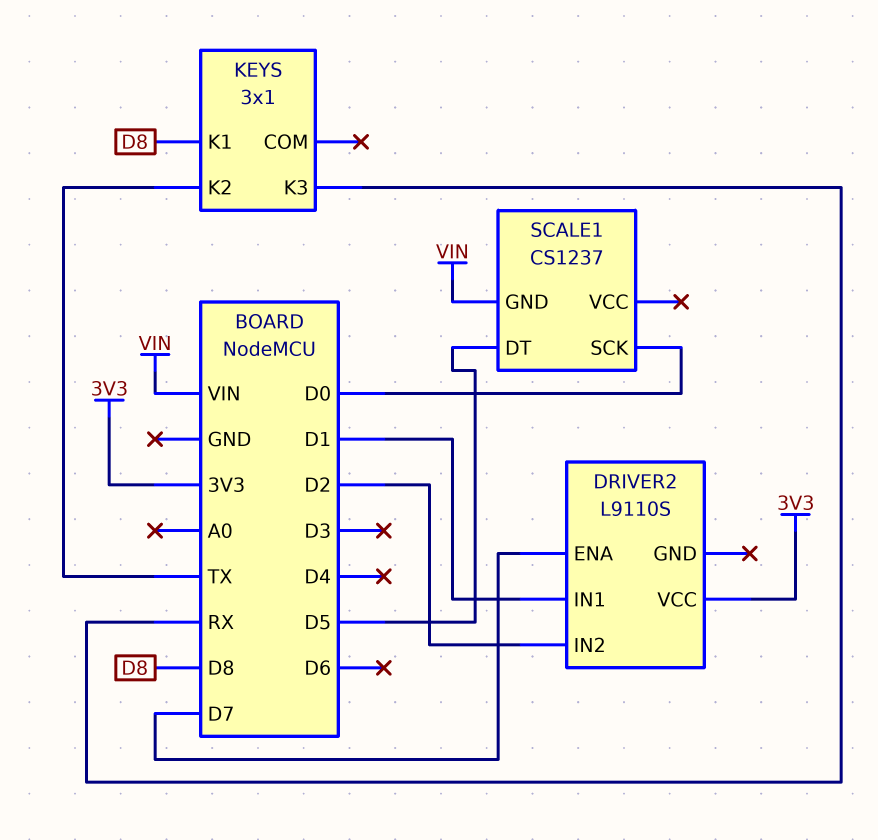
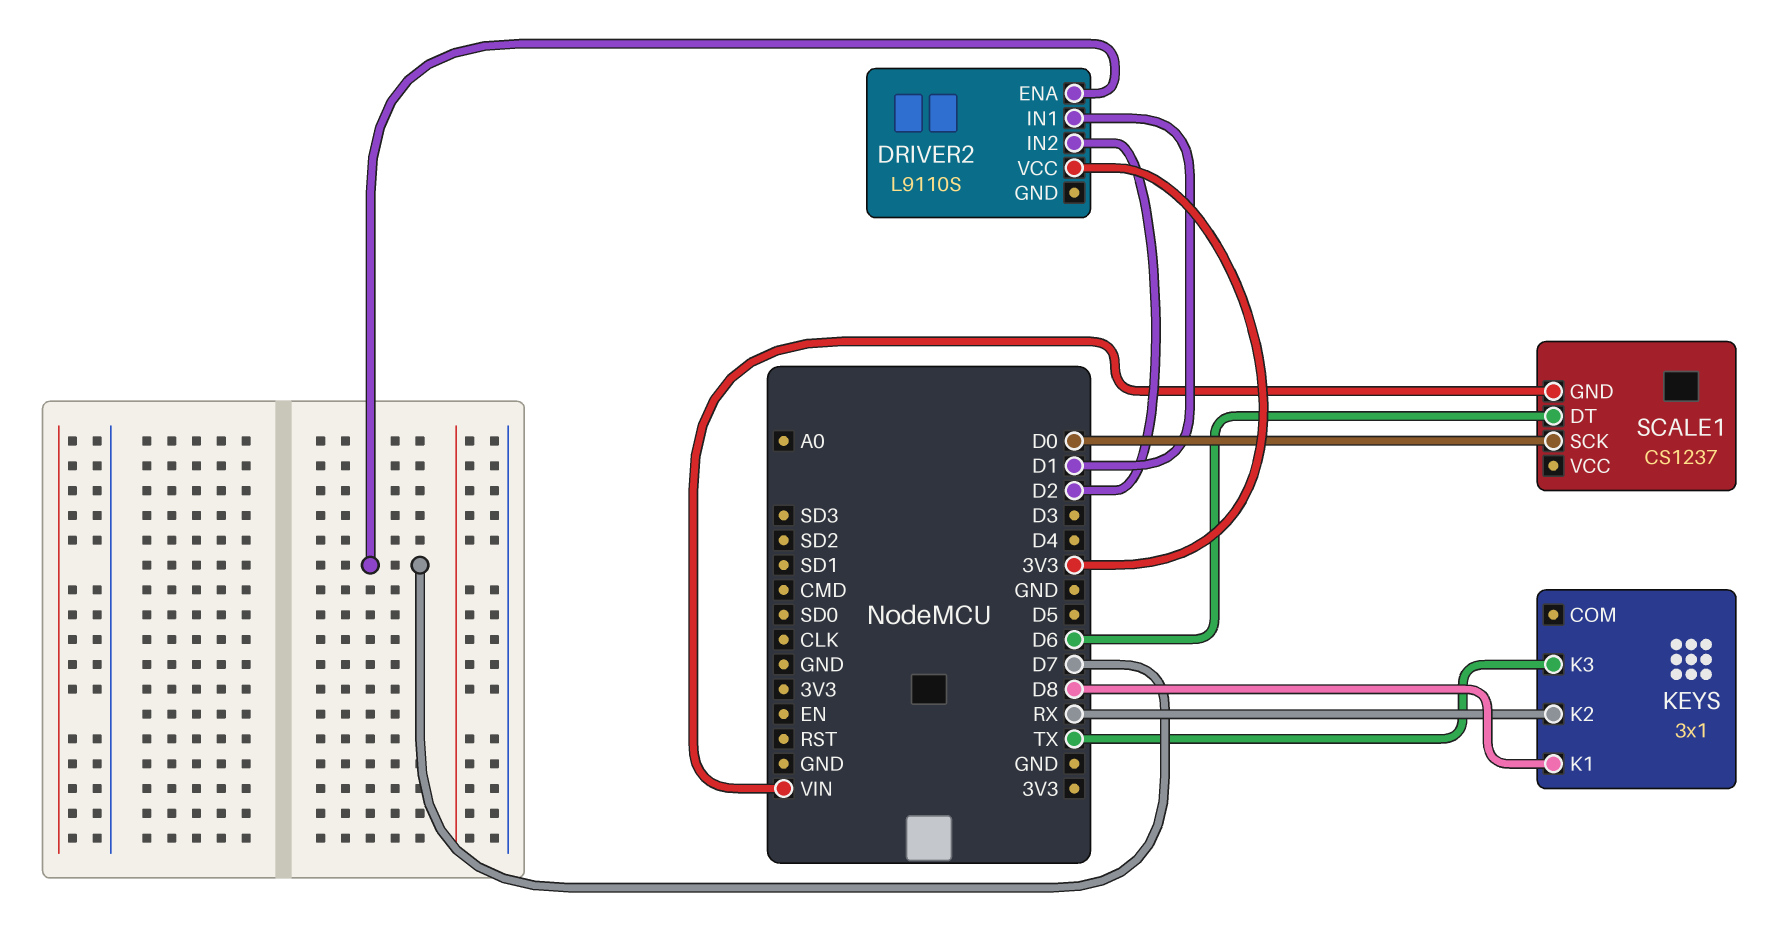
KEYS pin K2: TX -> RX
KEYS pin K3: RX -> TX
SCALE1 pin DT: D5 -> D6

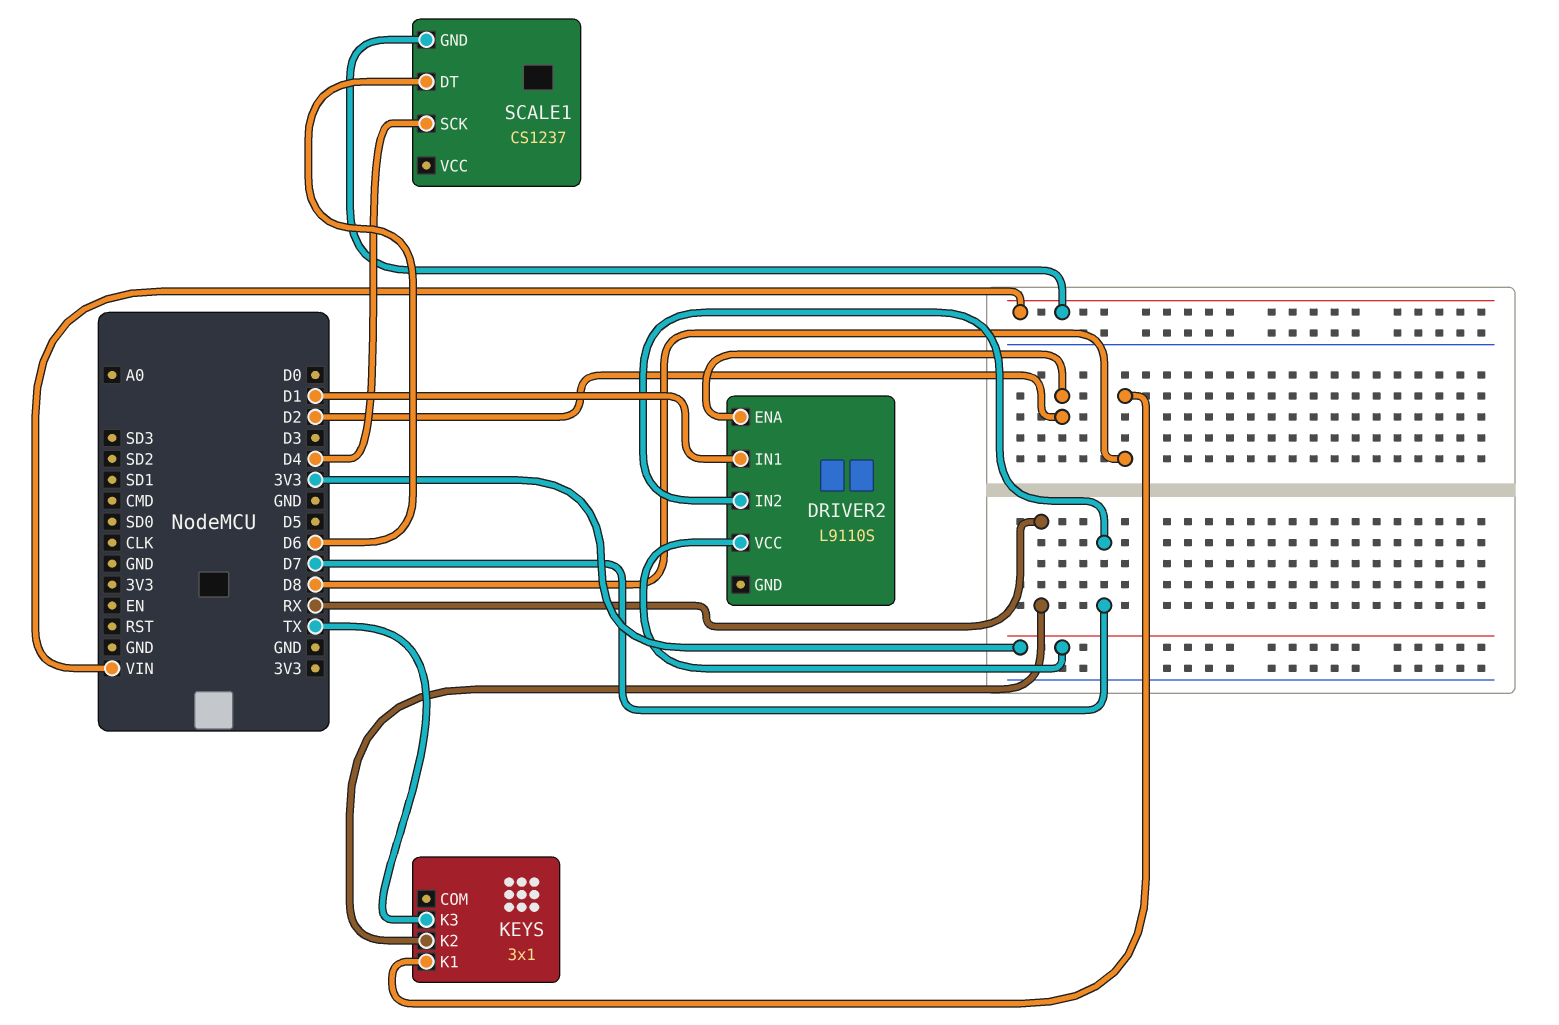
DRIVER2 pin ENA: D7 -> D2
DRIVER2 pin IN2: D2 -> D7
SCALE1 pin SCK: D0 -> D4

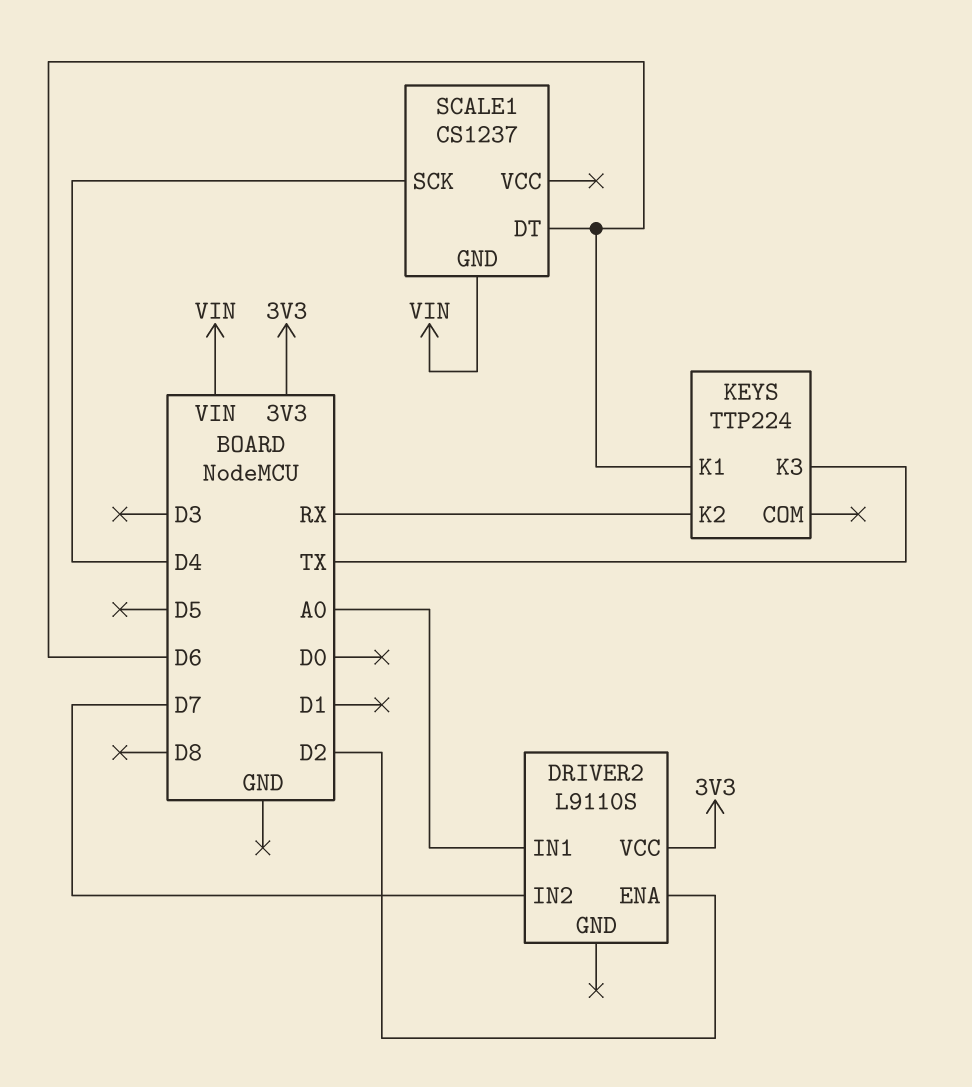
DRIVER2 pin IN1: D1 -> A0
KEYS: 3x1 -> TTP224
KEYS pin K1: D8 -> D6

